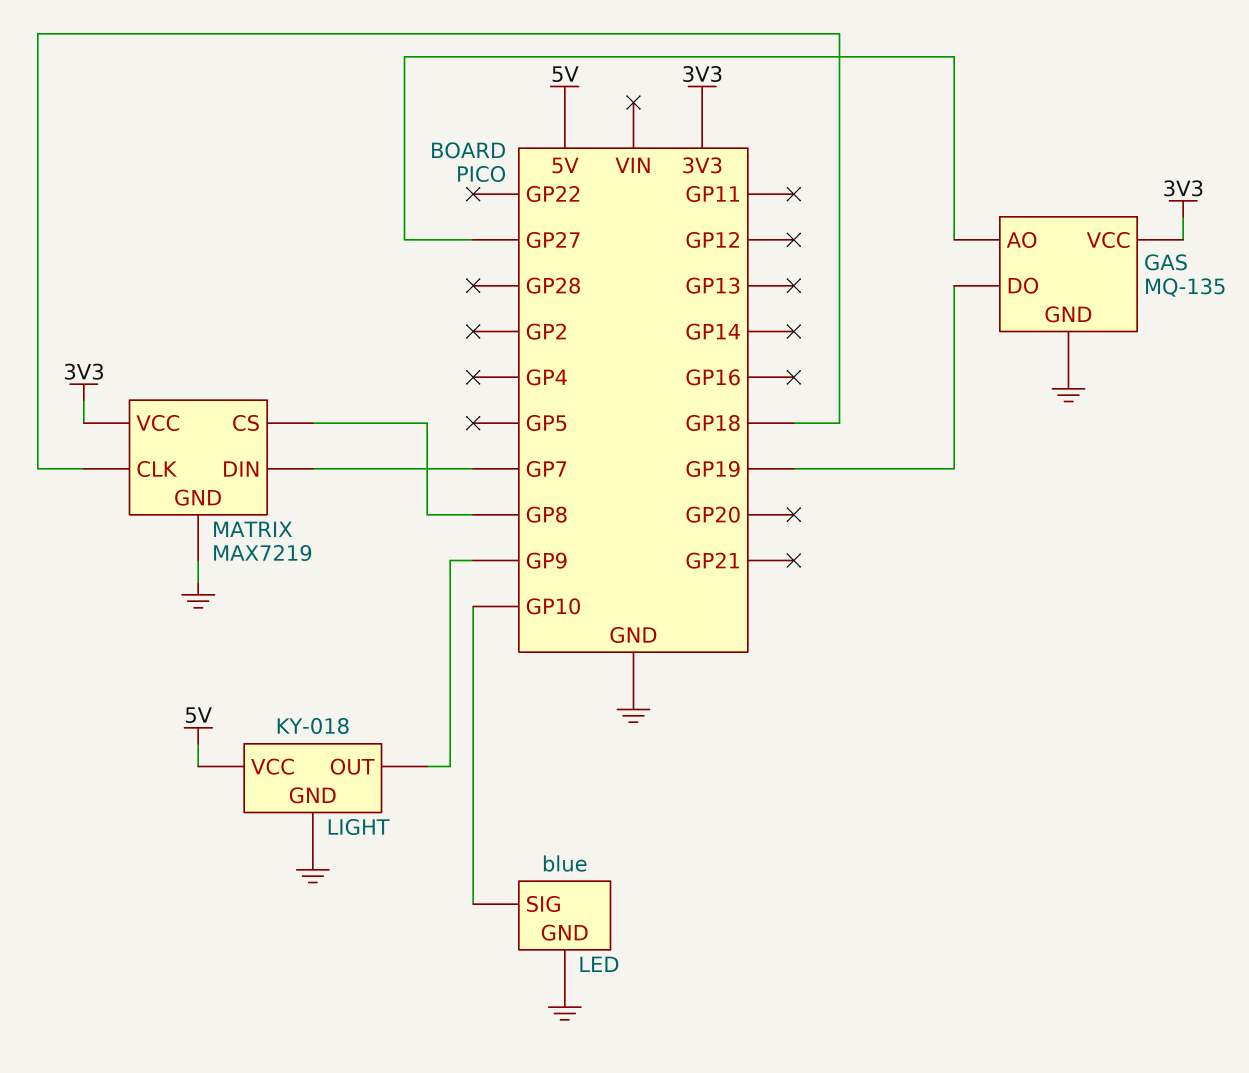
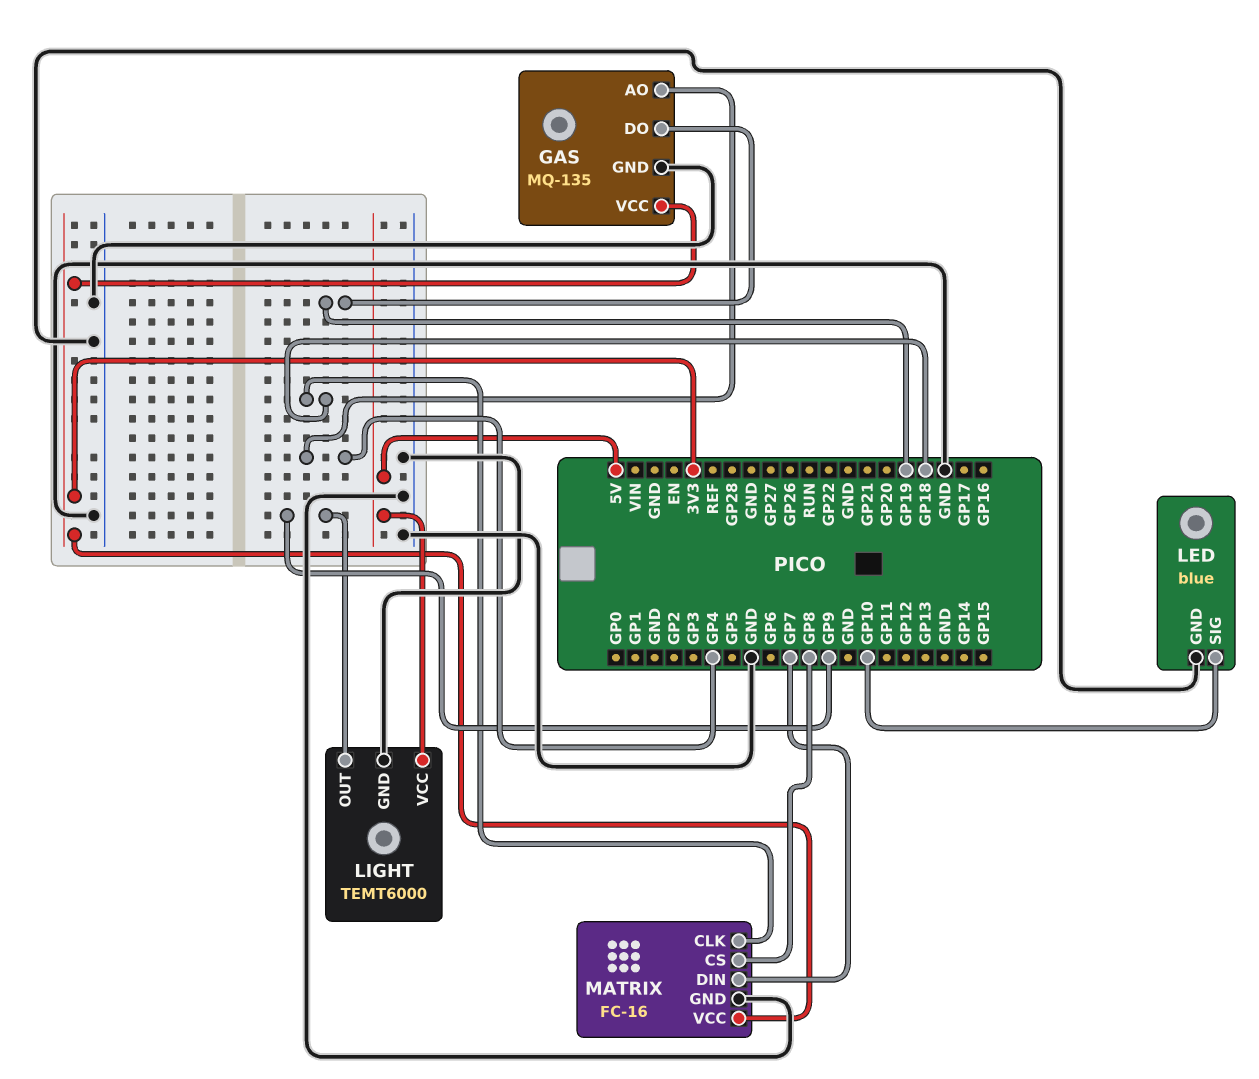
GAS pin AO: GP27 -> GP4
LIGHT: KY-018 -> TEMT6000
MATRIX: MAX7219 -> FC-16

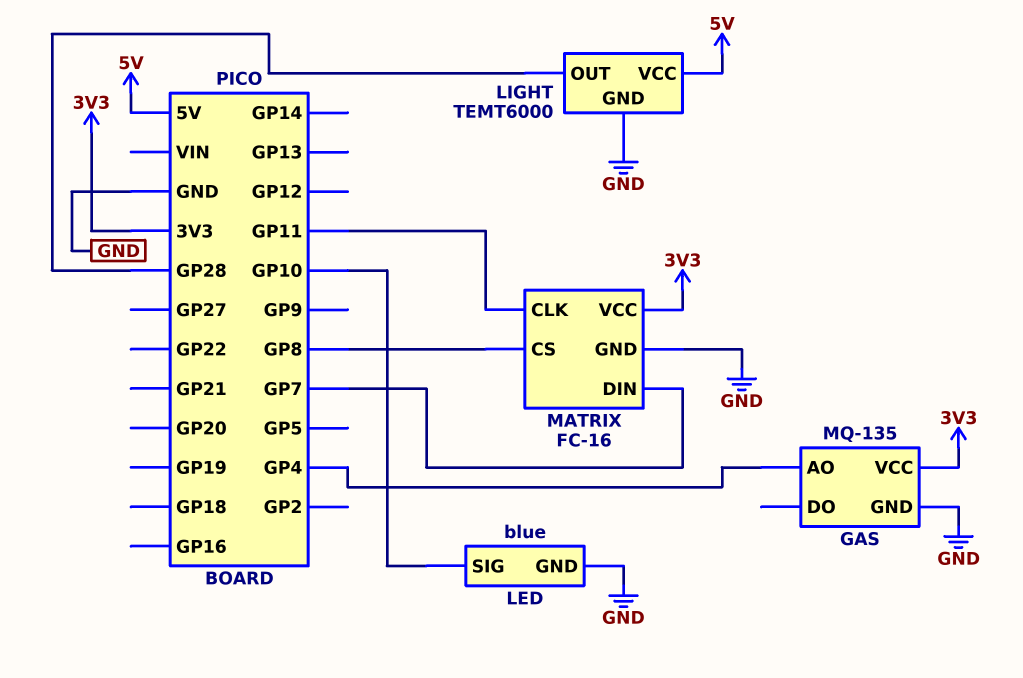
GAS pin DO: GP19 -> none
LIGHT pin OUT: GP9 -> GP28
MATRIX pin CLK: GP18 -> GP11

